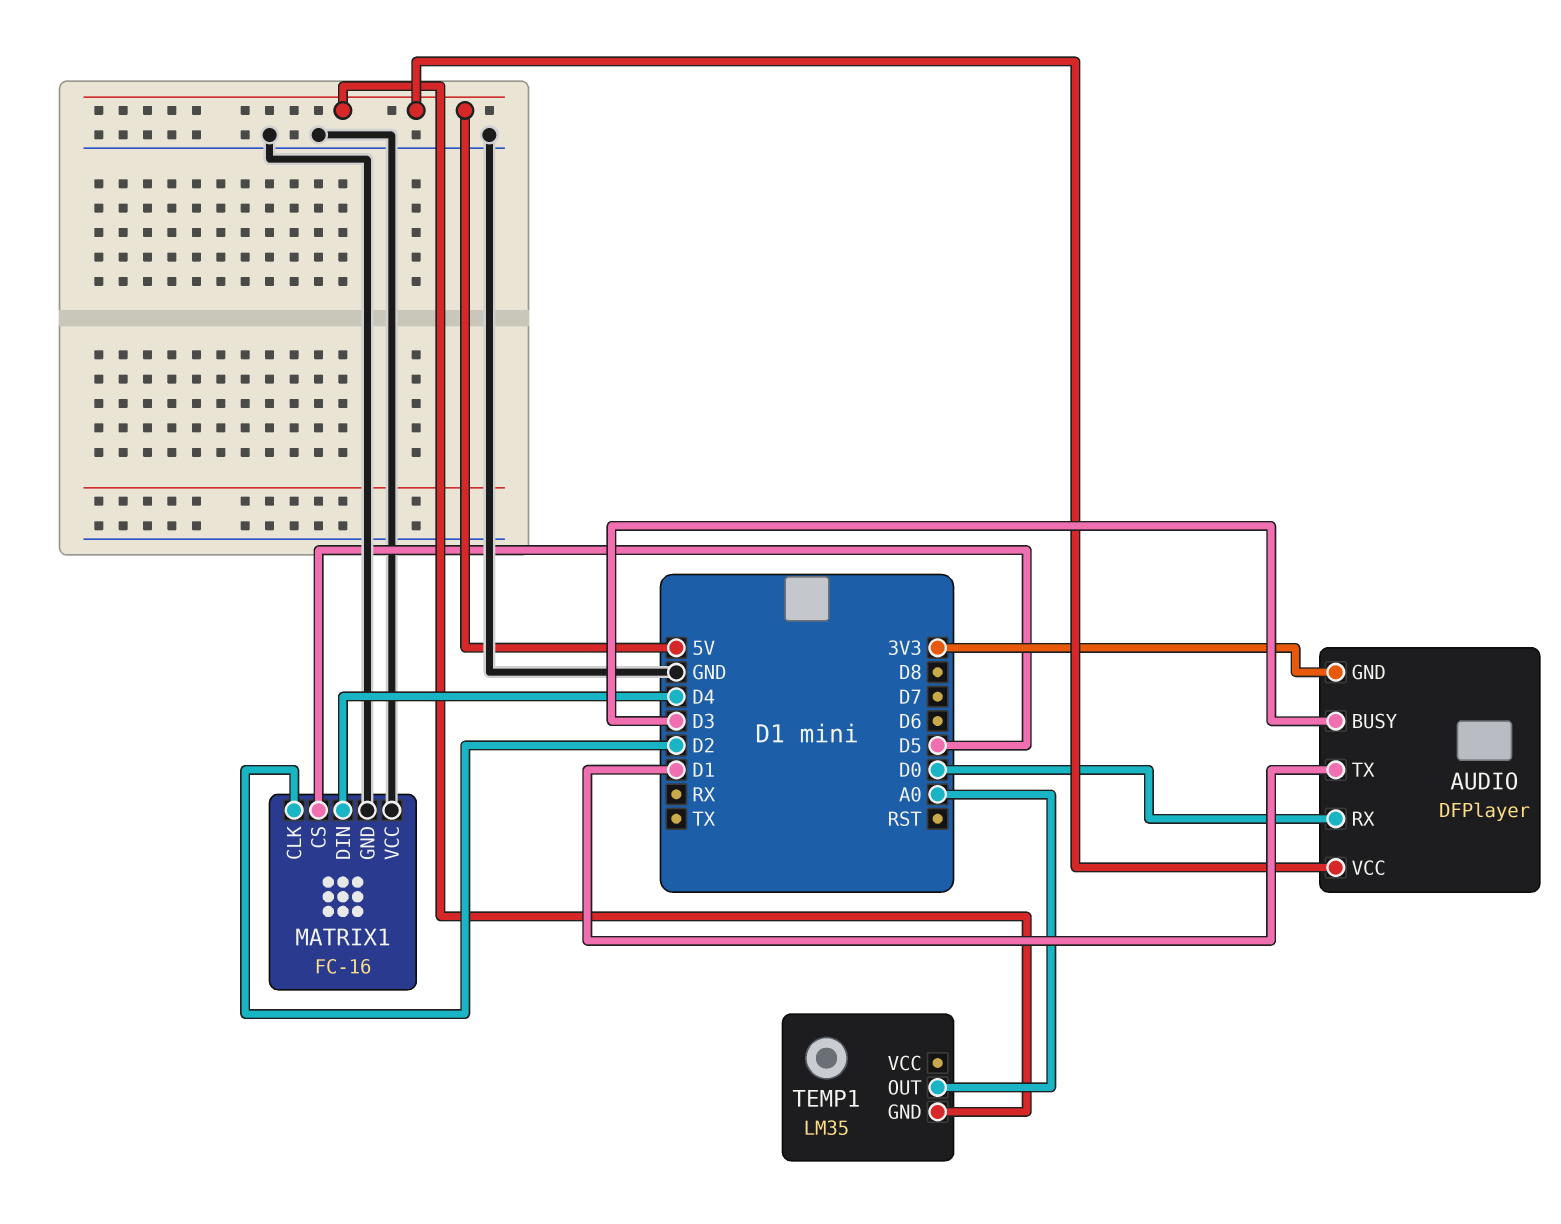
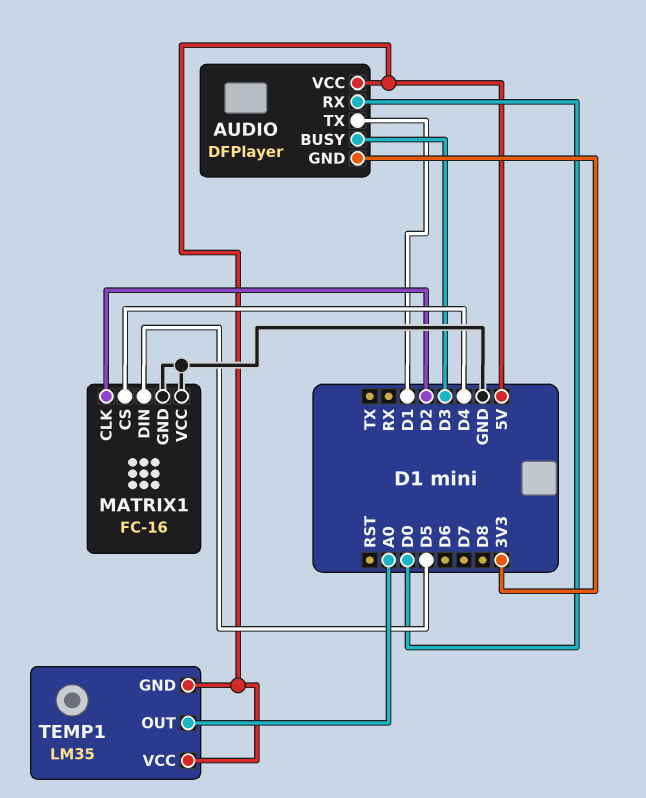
MATRIX1 pin CS: D5 -> D4
MATRIX1 pin DIN: D4 -> D5
TEMP1 pin VCC: none -> 5V

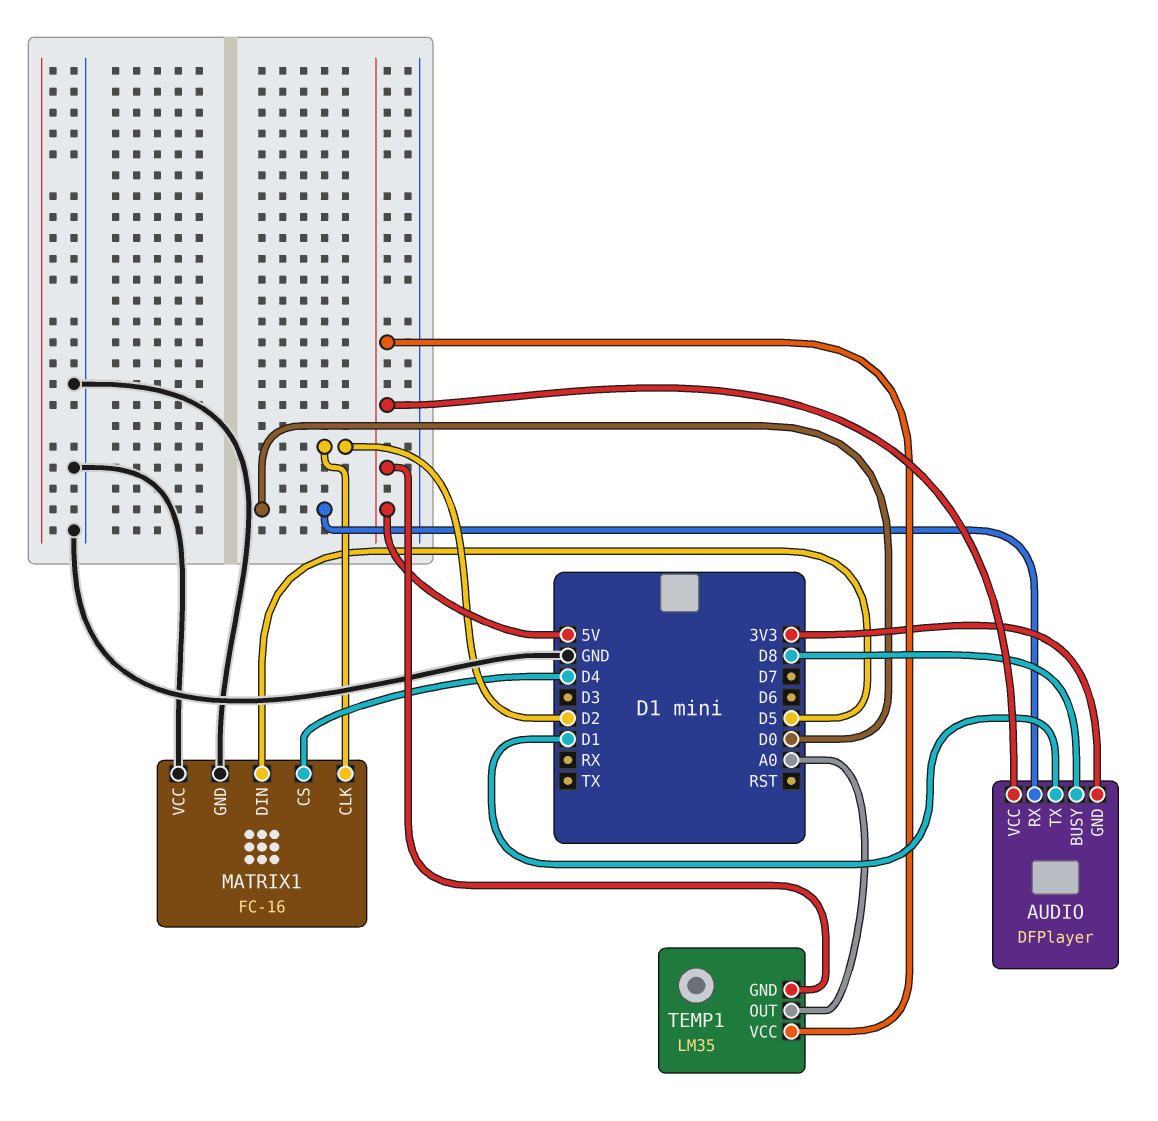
AUDIO pin BUSY: D3 -> D8

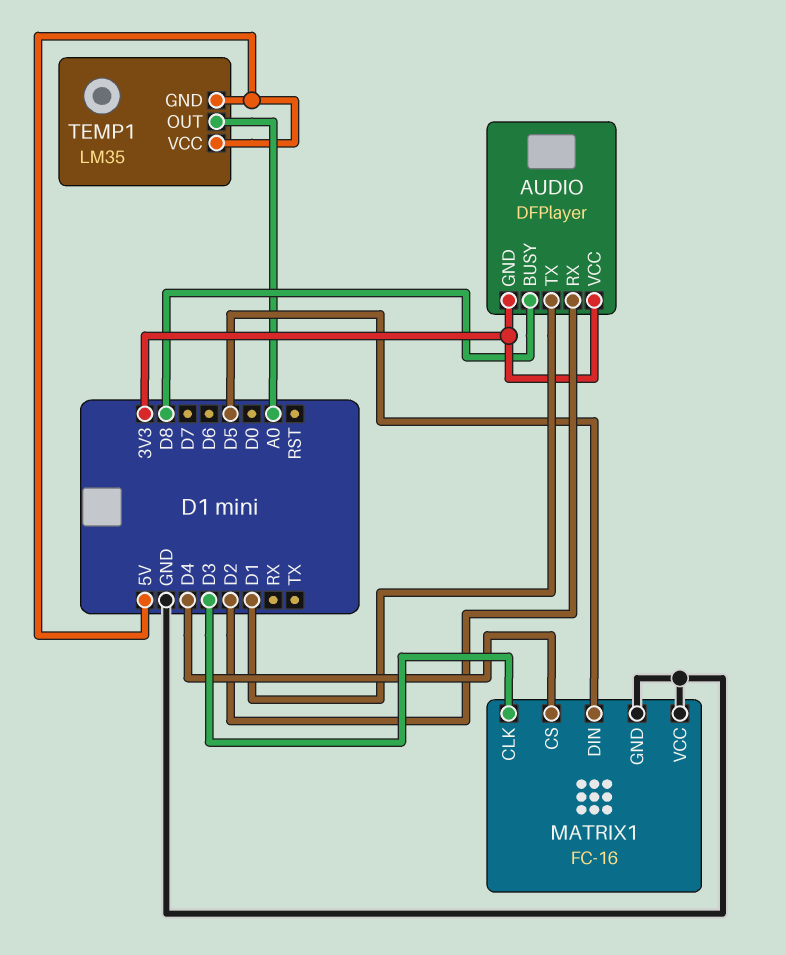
AUDIO pin RX: D0 -> D2
AUDIO pin VCC: 5V -> 3V3
MATRIX1 pin CLK: D2 -> D3

